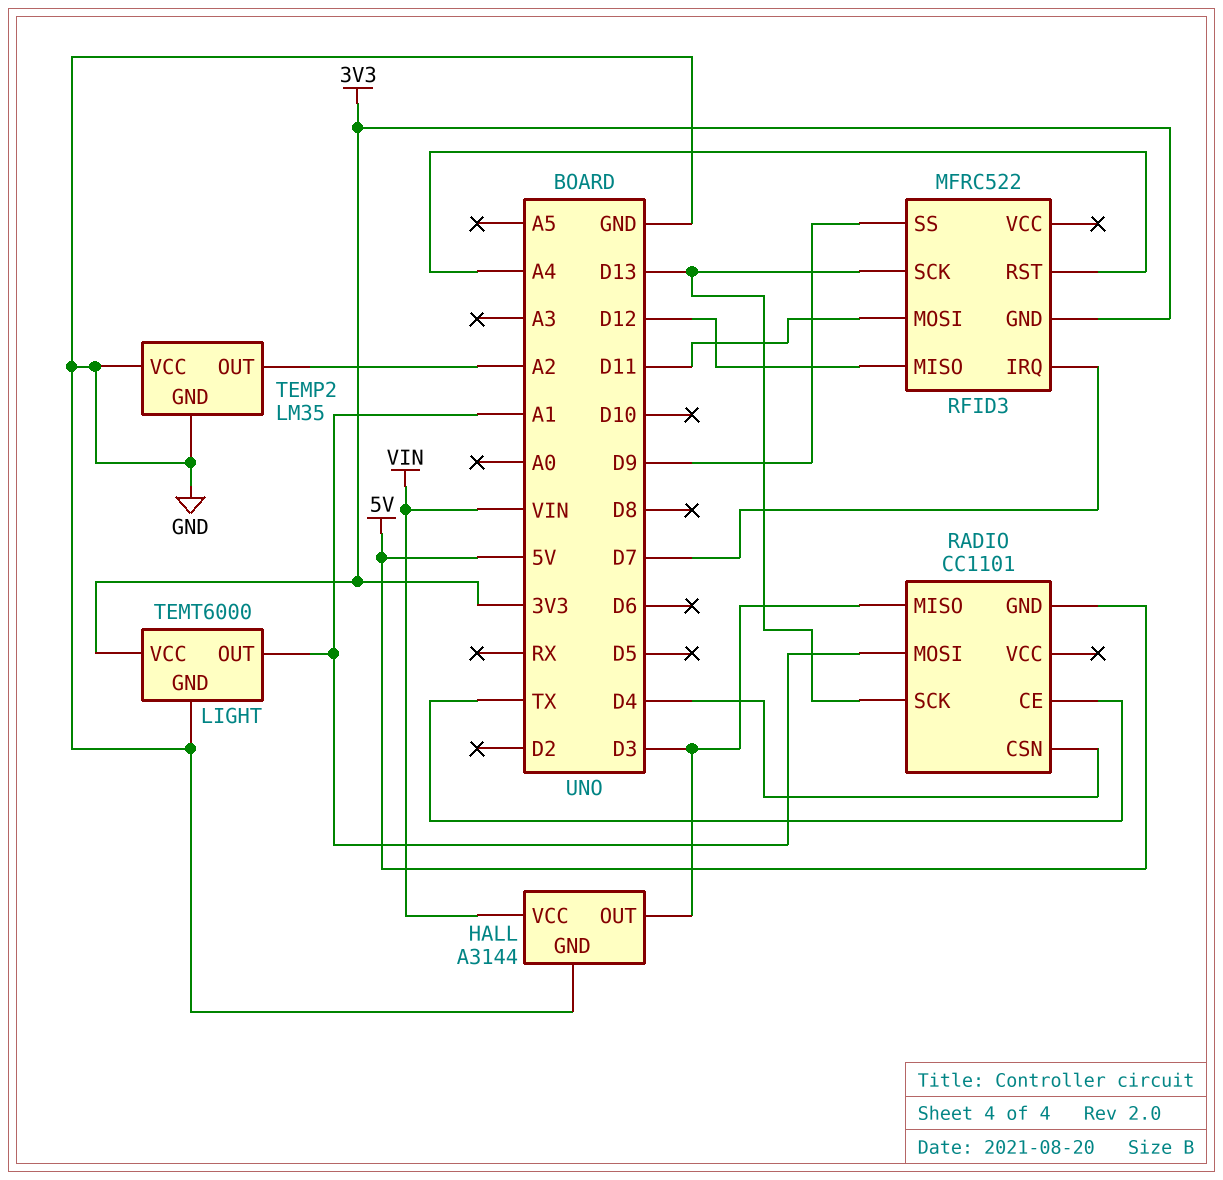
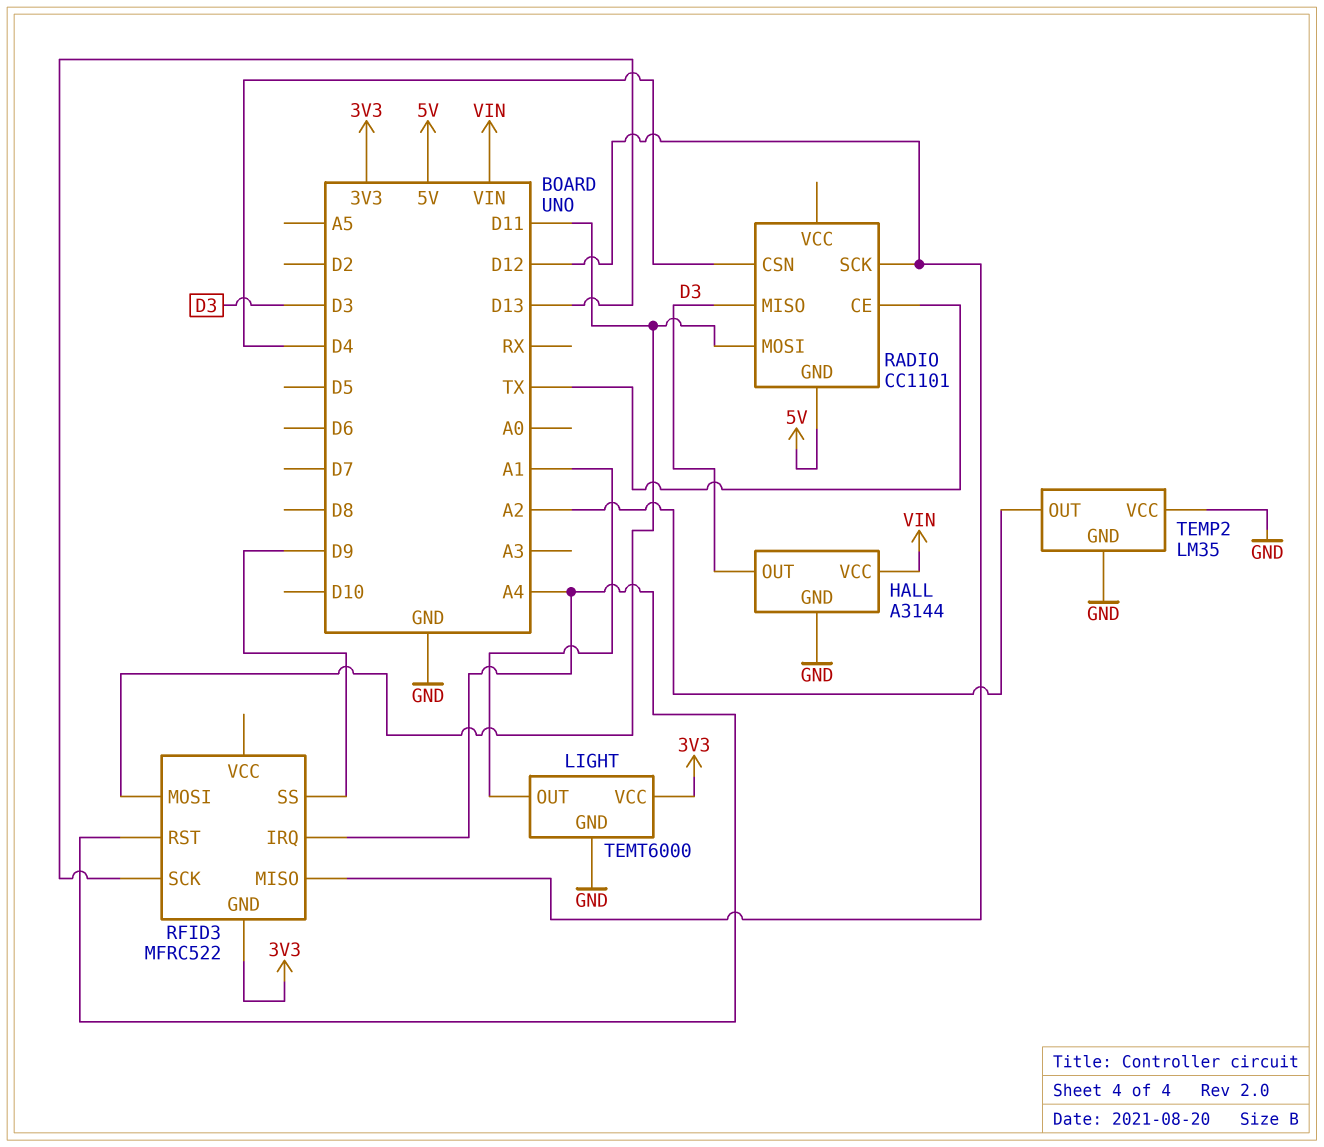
RADIO pin MOSI: A1 -> D11
RADIO pin SCK: D13 -> D12
RFID3 pin IRQ: D7 -> A4

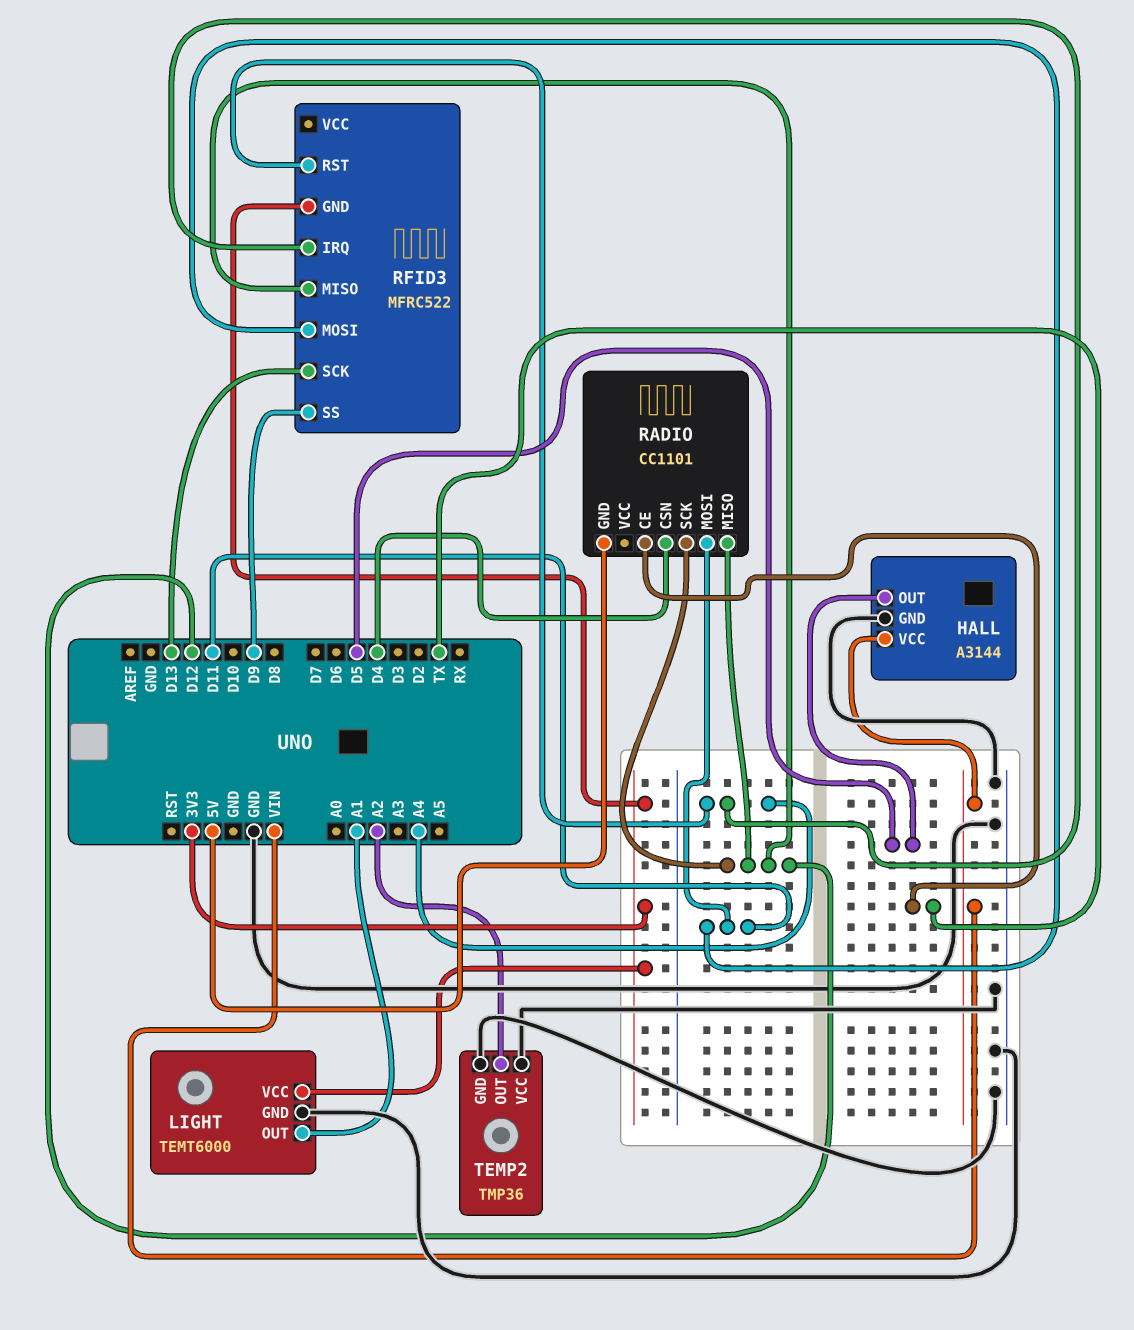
HALL pin OUT: D3 -> D5
RADIO pin MISO: D3 -> D12
TEMP2: LM35 -> TMP36

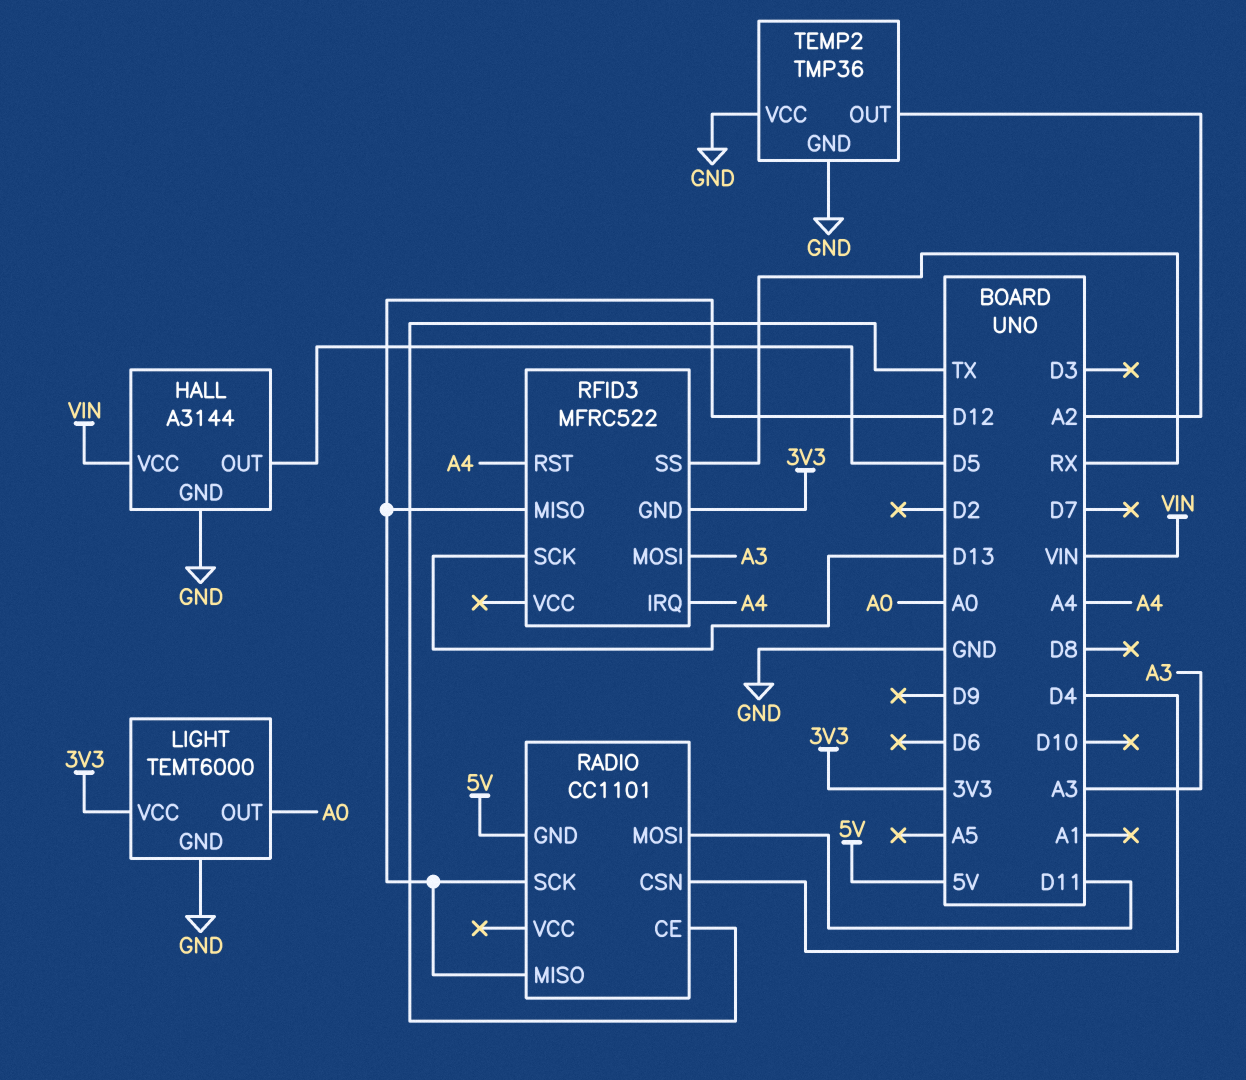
LIGHT pin OUT: A1 -> A0
RFID3 pin MOSI: D11 -> A3
RFID3 pin SS: D9 -> RX

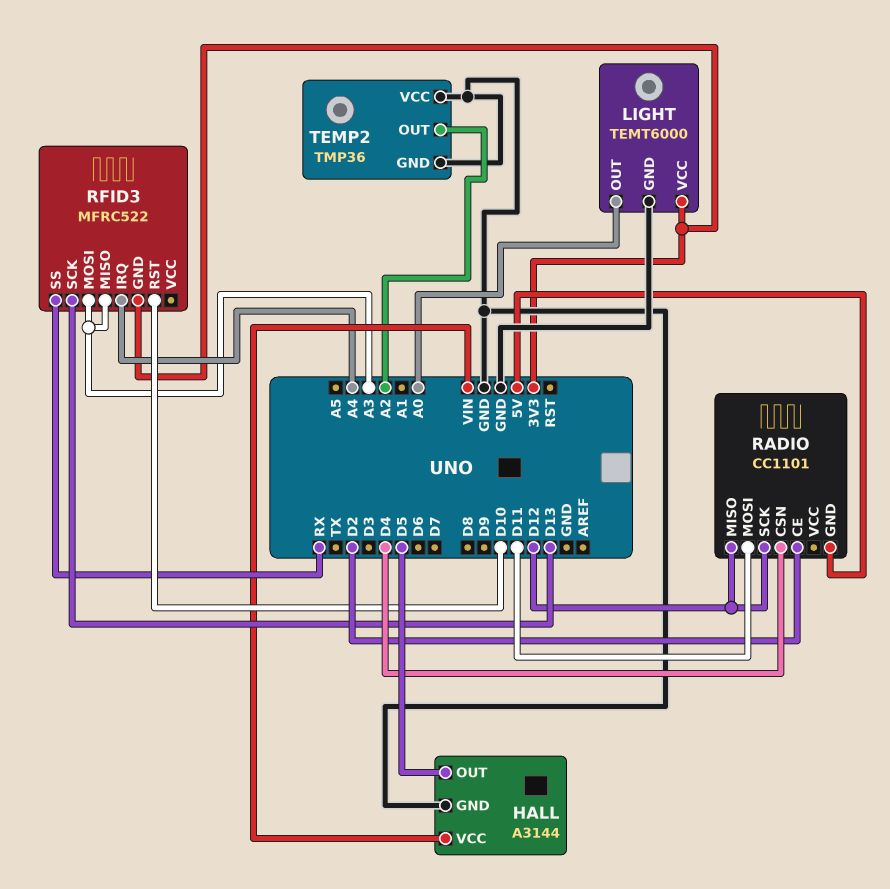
RADIO pin CE: TX -> D2
RFID3 pin MISO: D12 -> A3
RFID3 pin RST: A4 -> D10

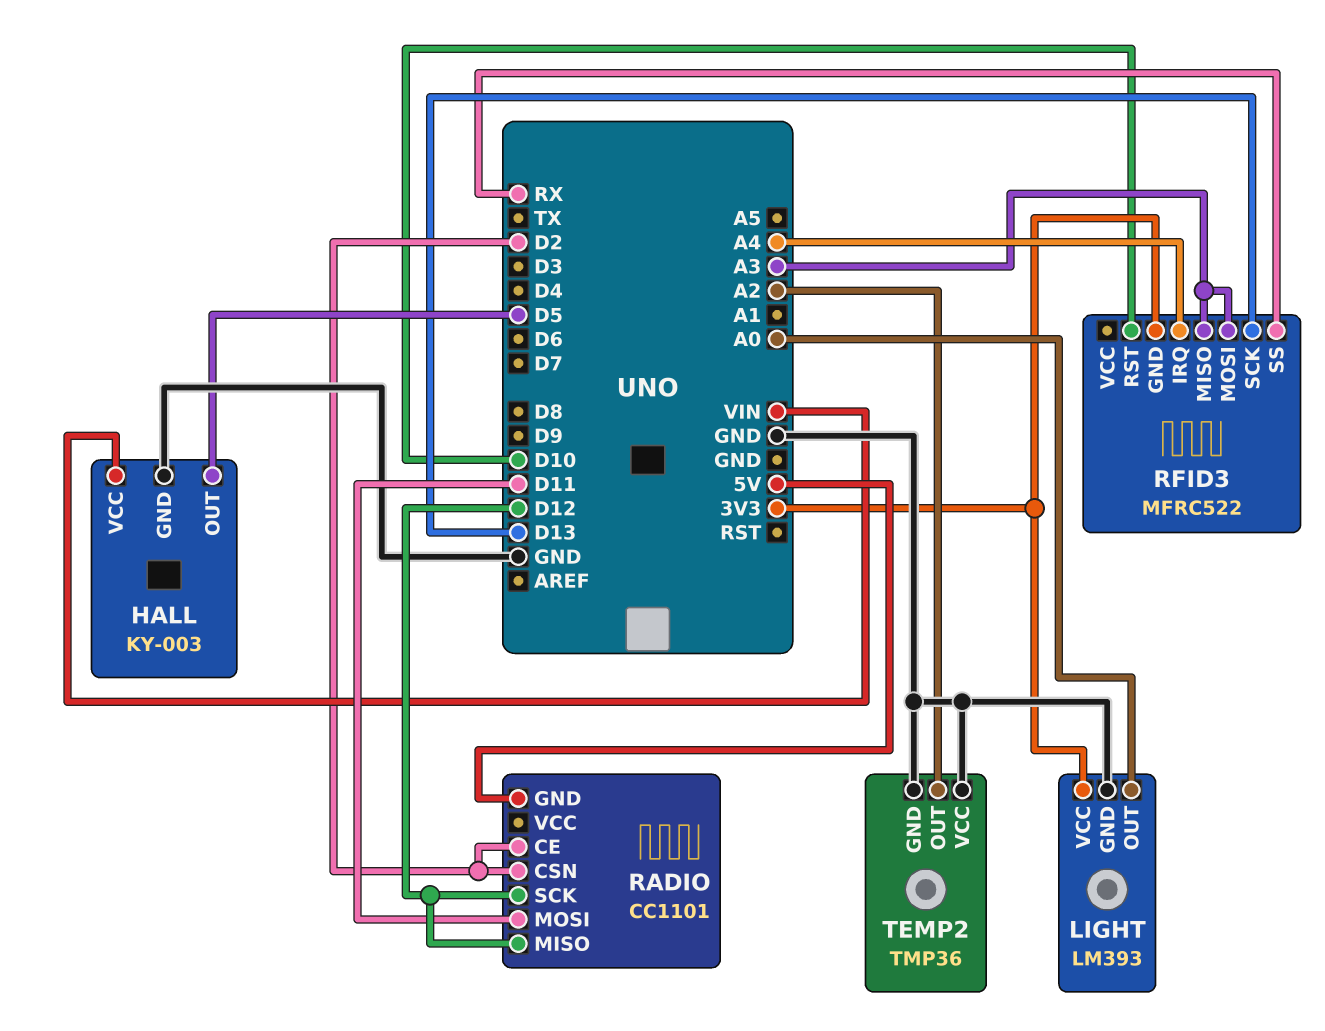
HALL: A3144 -> KY-003
LIGHT: TEMT6000 -> LM393
RADIO pin CSN: D4 -> D2

